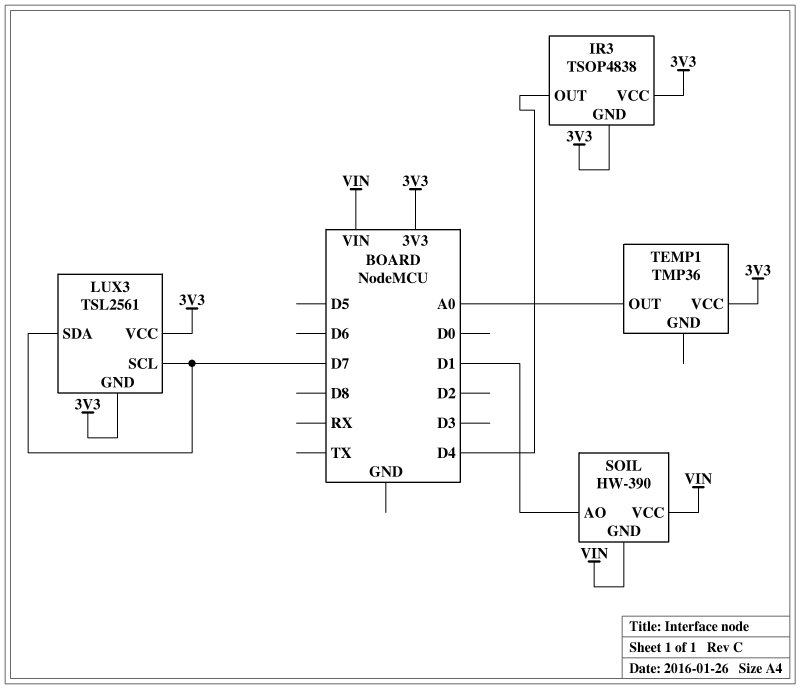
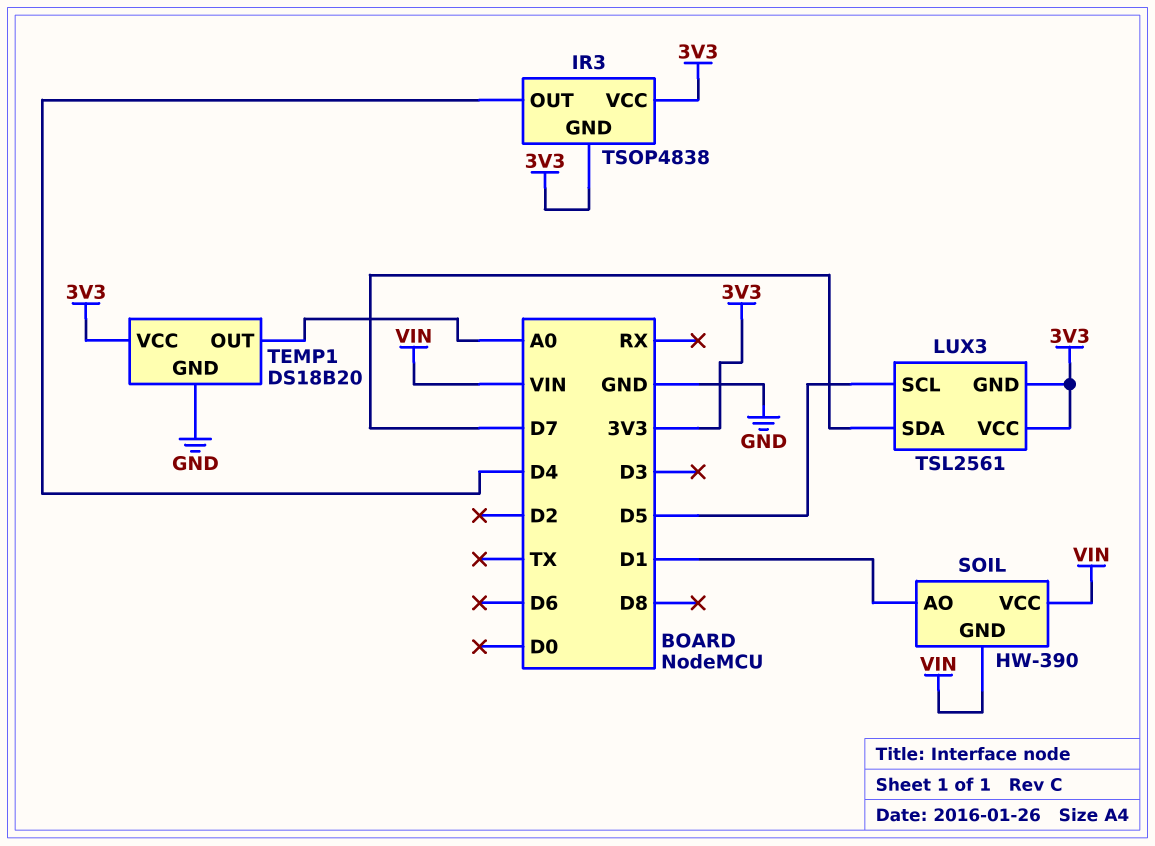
LUX3 pin SCL: D7 -> D5
TEMP1: TMP36 -> DS18B20
TEMP1 pin GND: none -> GND

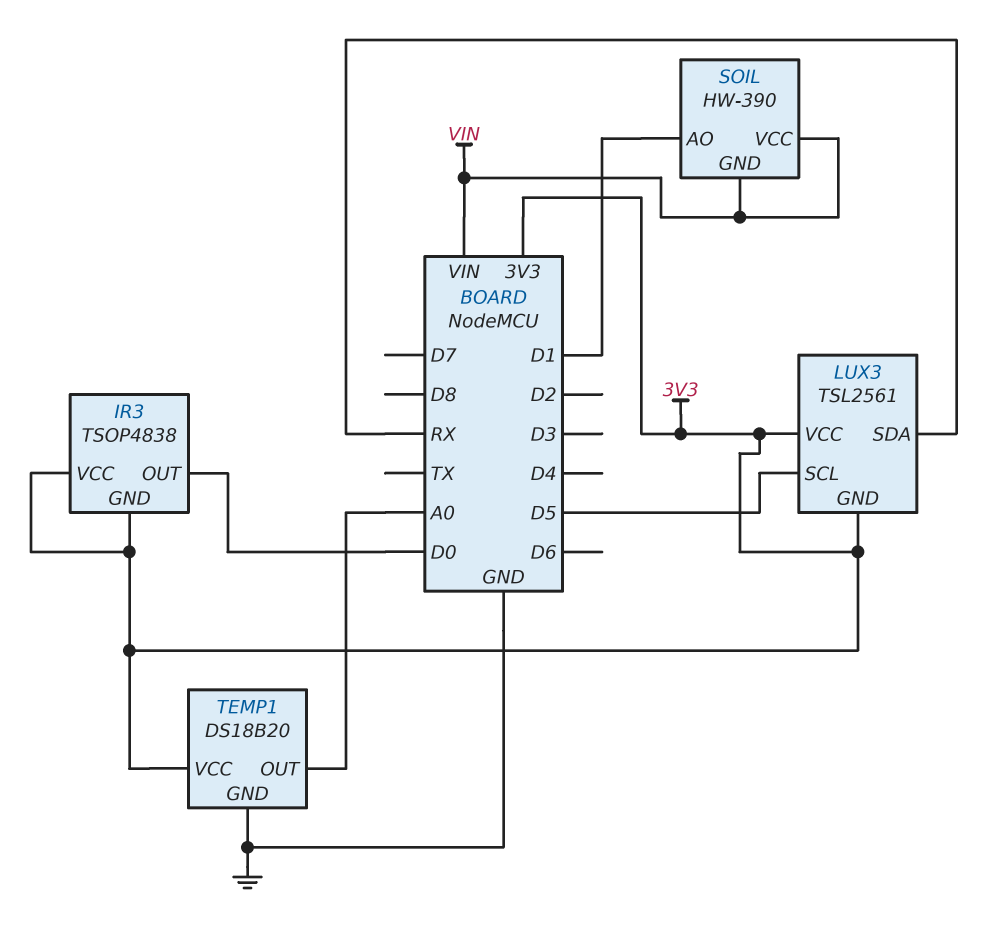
IR3 pin OUT: D4 -> D0
LUX3 pin SDA: D7 -> RX

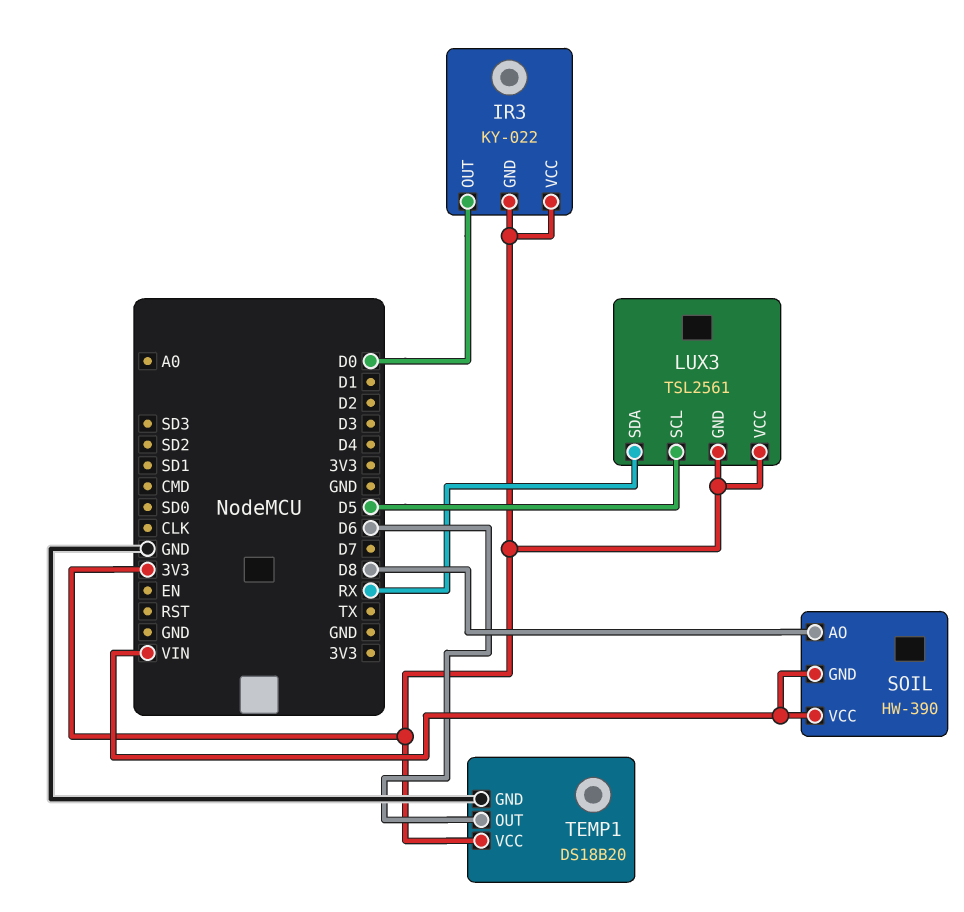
IR3: TSOP4838 -> KY-022
SOIL pin AO: D1 -> D8
TEMP1 pin OUT: A0 -> D6

